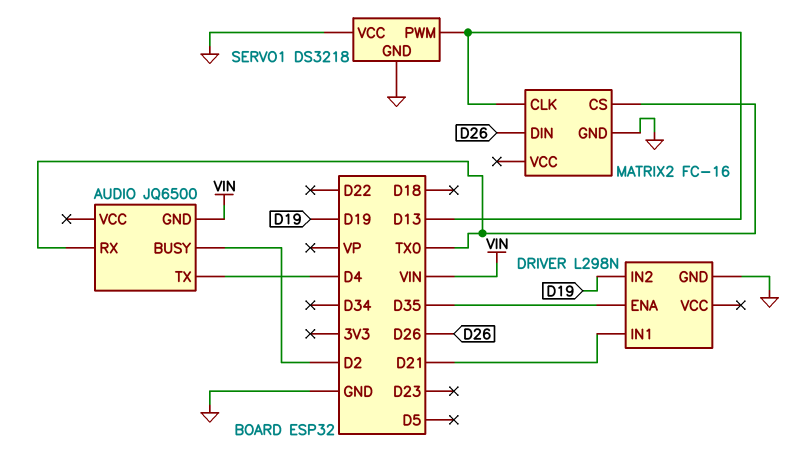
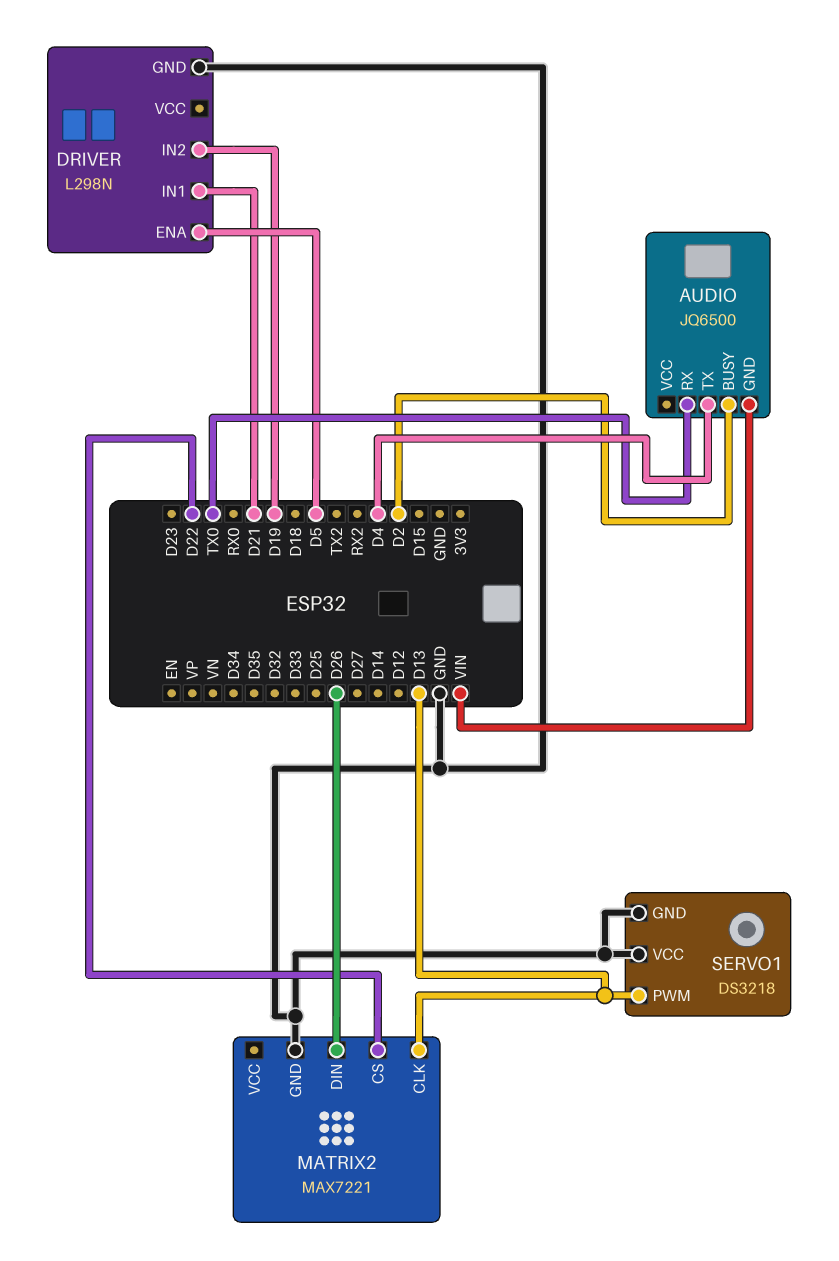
DRIVER pin ENA: D35 -> D5
MATRIX2: FC-16 -> MAX7221
MATRIX2 pin CS: TX0 -> D22

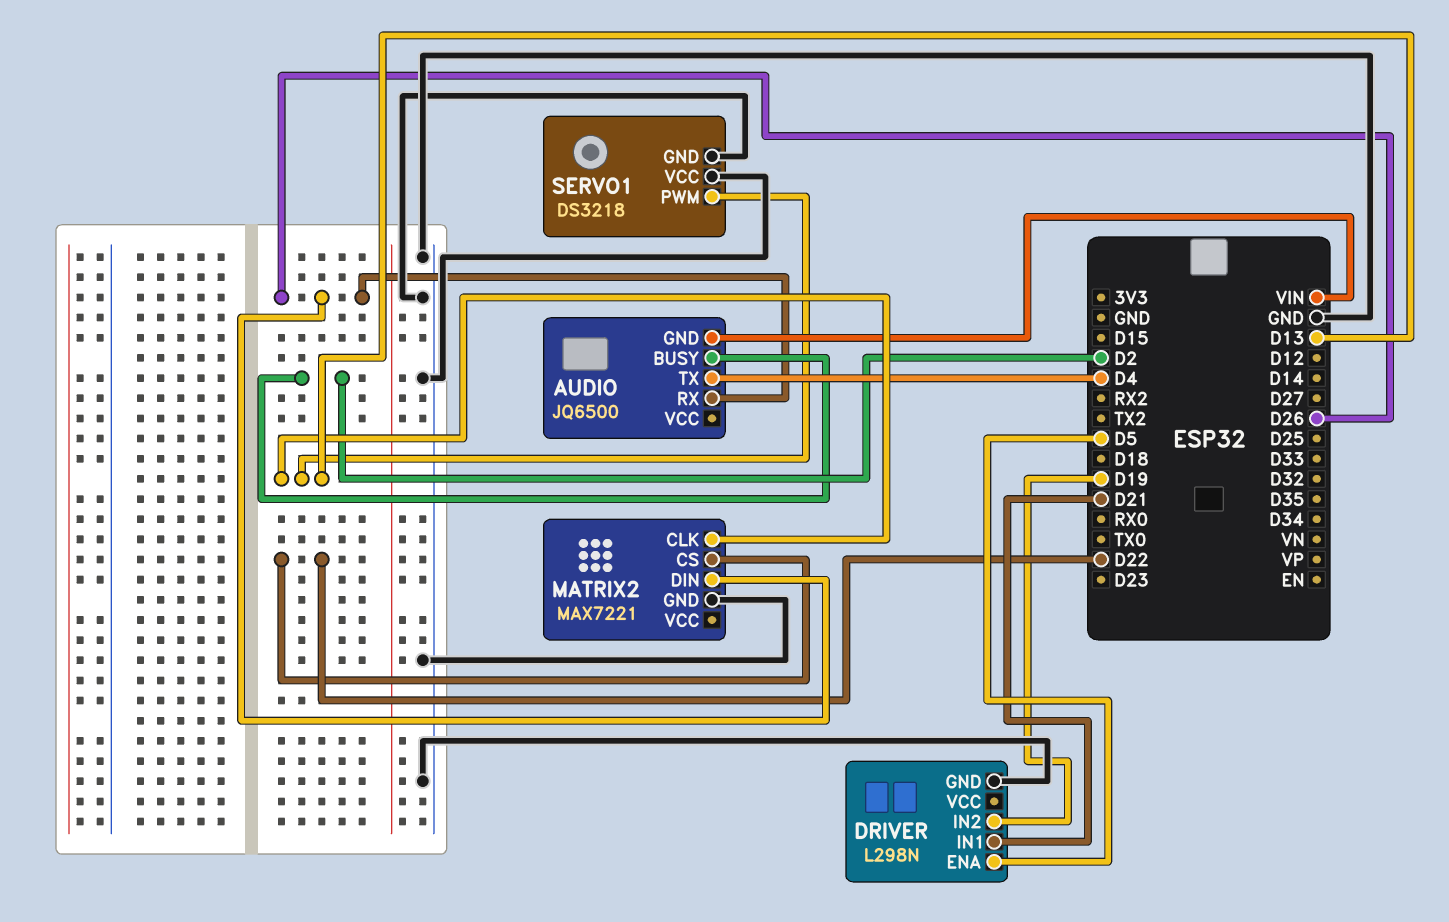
AUDIO pin RX: TX0 -> D26

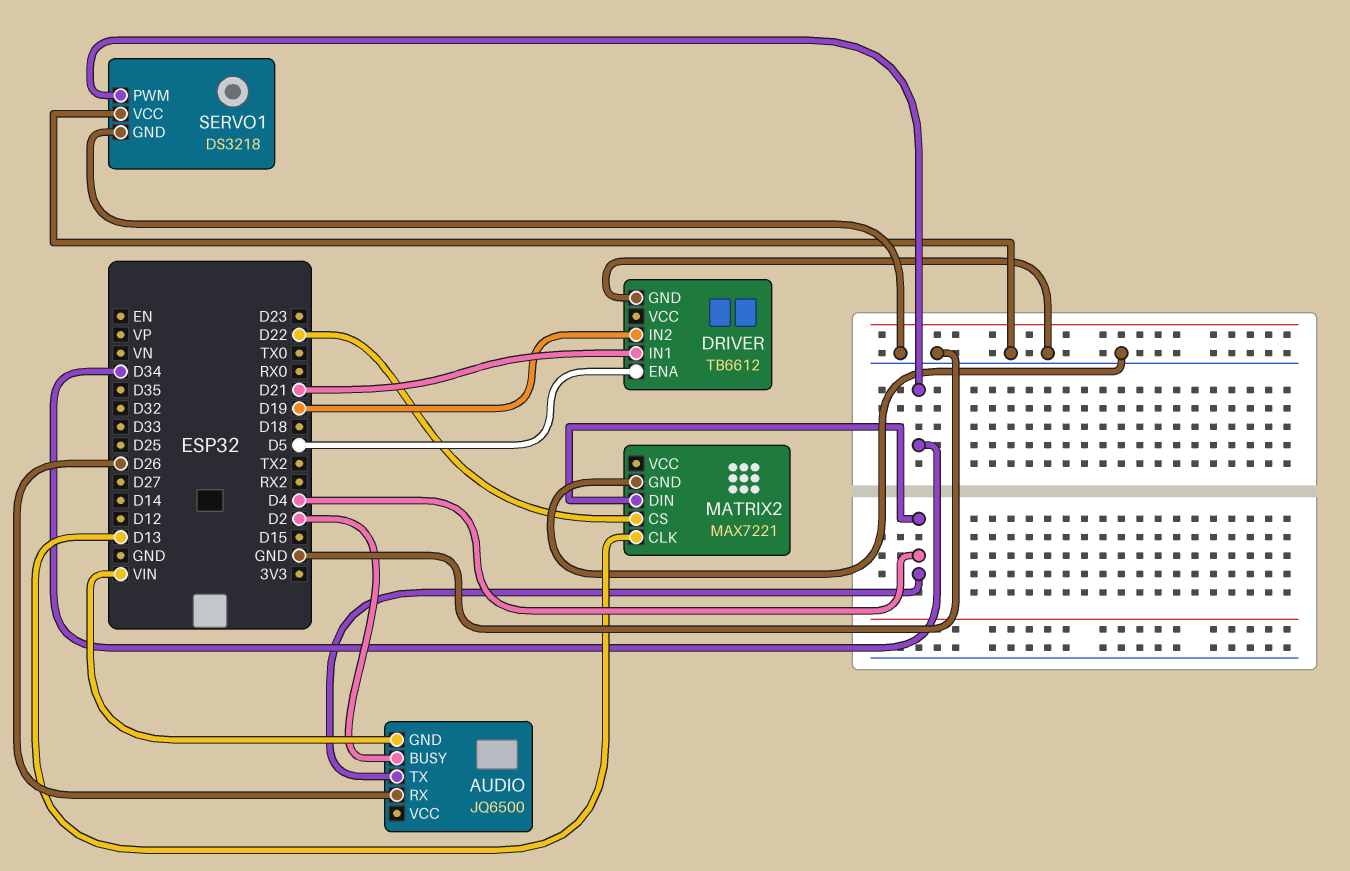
DRIVER: L298N -> TB6612
MATRIX2 pin DIN: D26 -> D4
SERVO1 pin PWM: D13 -> D34

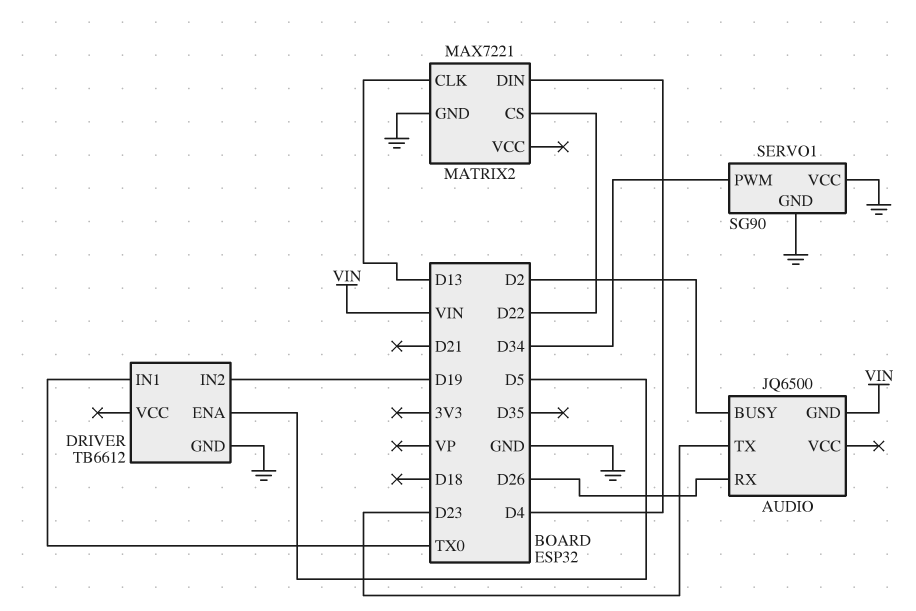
AUDIO pin TX: D4 -> D23
DRIVER pin IN1: D21 -> TX0
SERVO1: DS3218 -> SG90

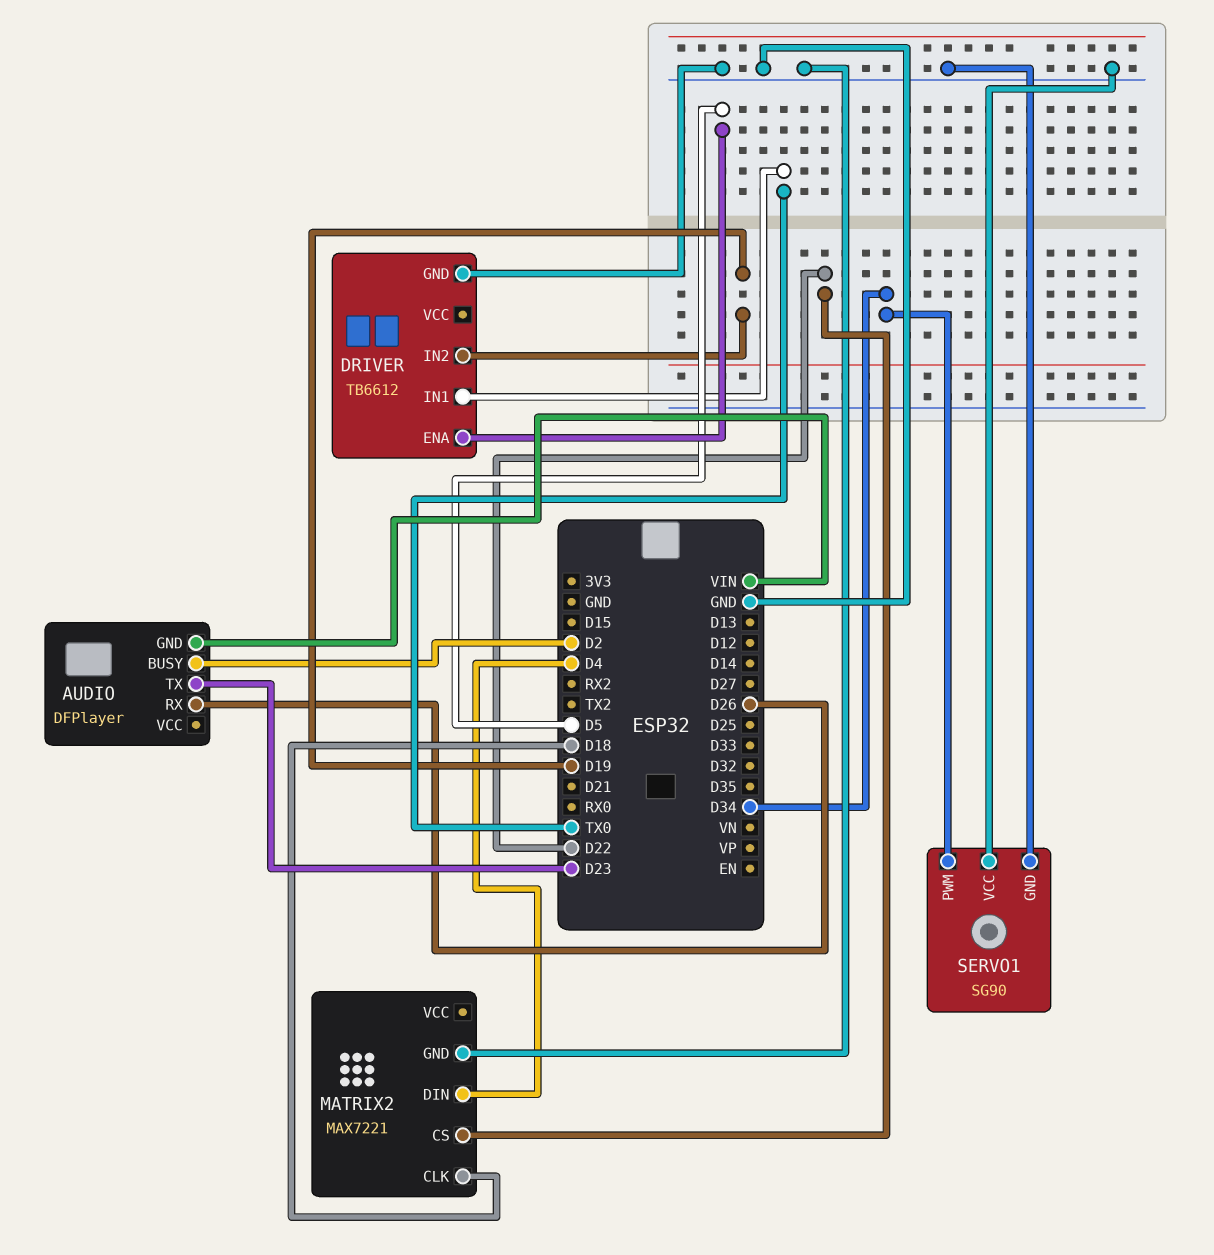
AUDIO: JQ6500 -> DFPlayer
MATRIX2 pin CLK: D13 -> D18

